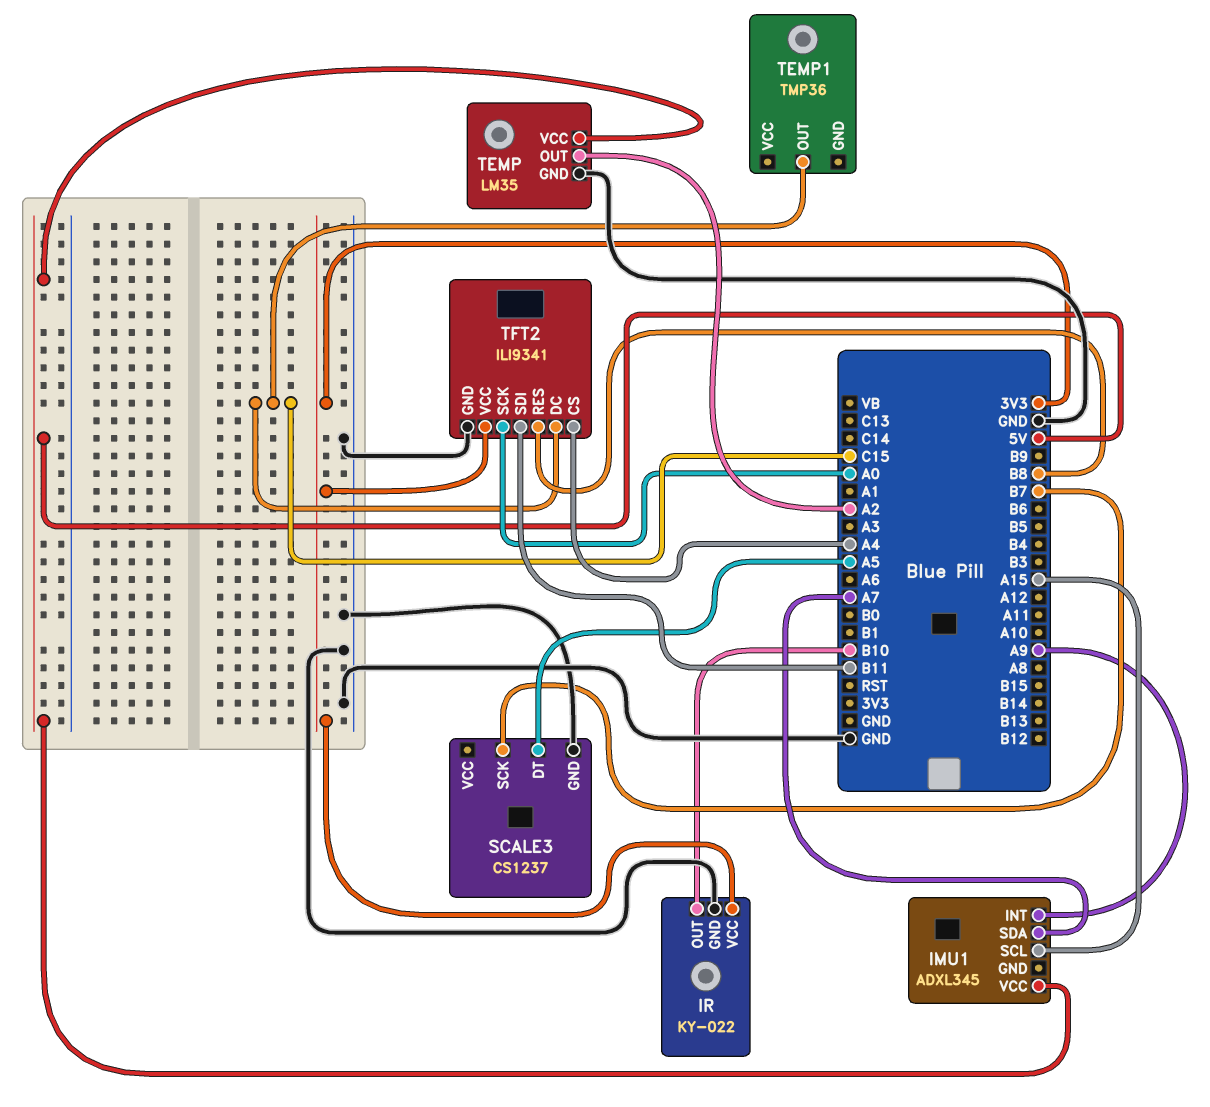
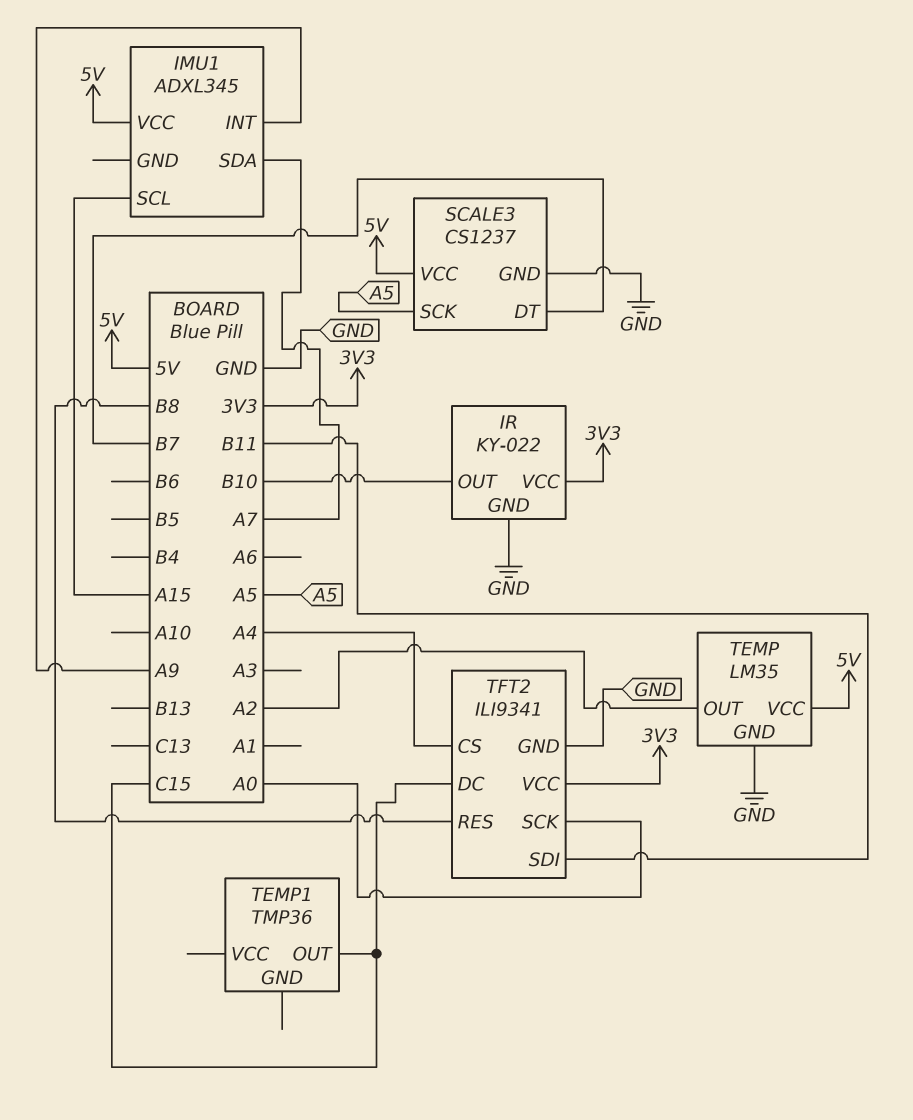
SCALE3 pin DT: A5 -> B7
SCALE3 pin SCK: B7 -> A5
SCALE3 pin VCC: none -> 5V

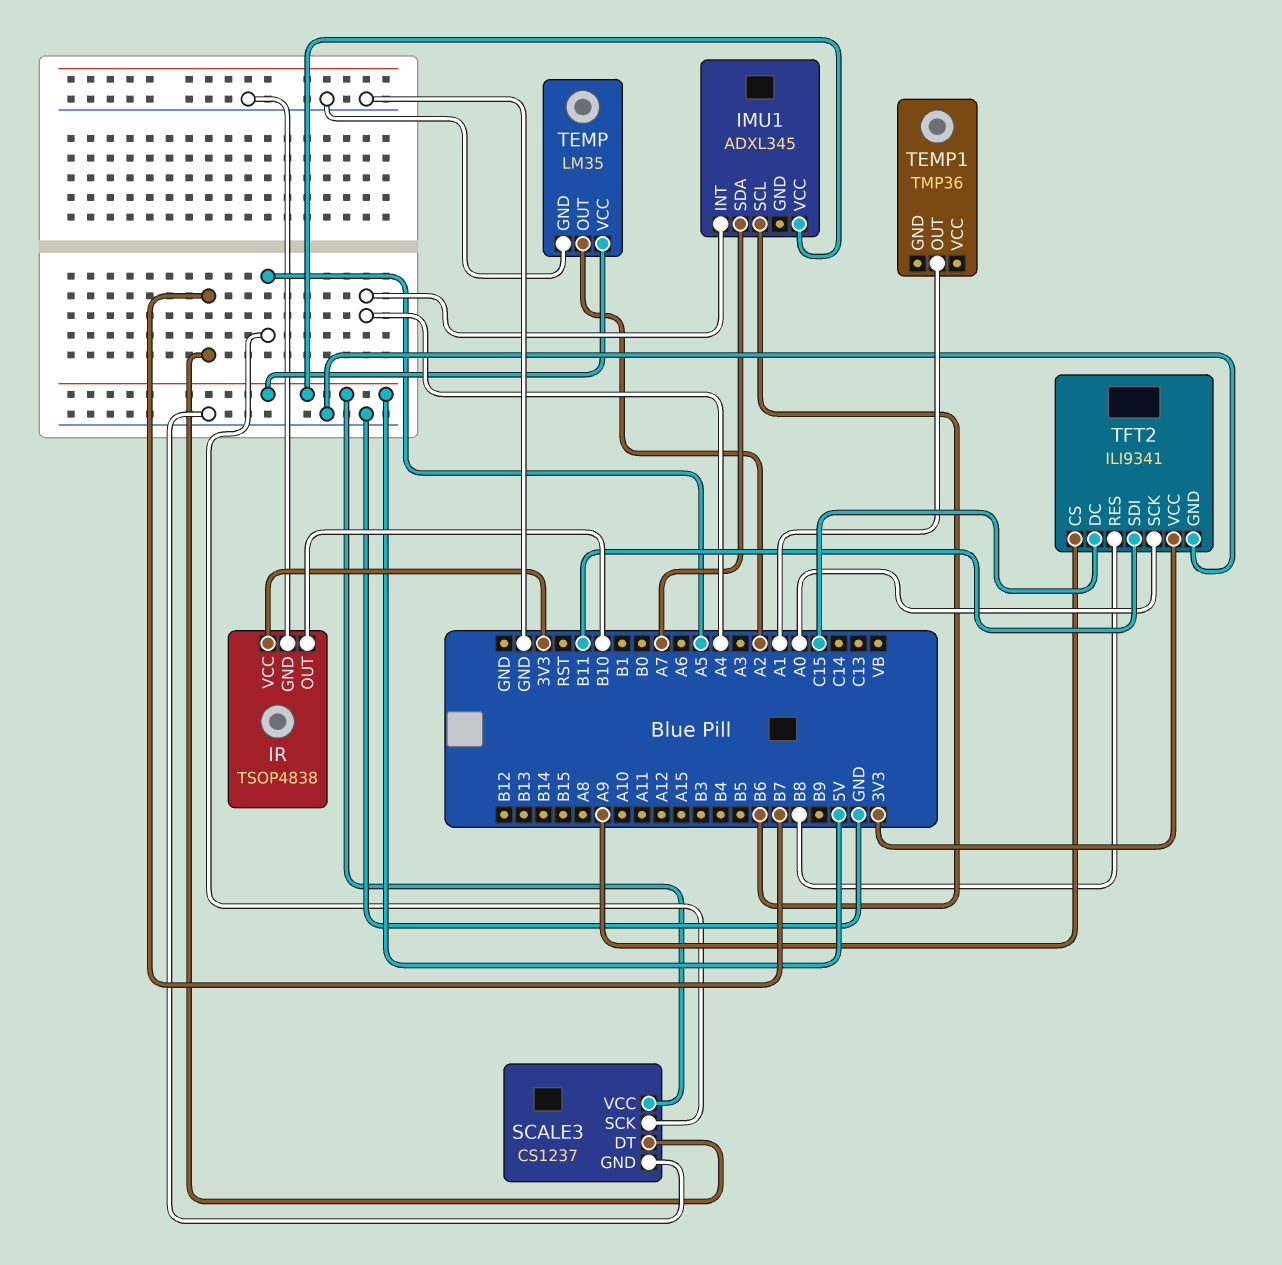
IMU1 pin INT: A9 -> A4
IMU1 pin SCL: A15 -> B6
IR: KY-022 -> TSOP4838
TEMP1 pin OUT: C15 -> A1
TFT2 pin CS: A4 -> A9

